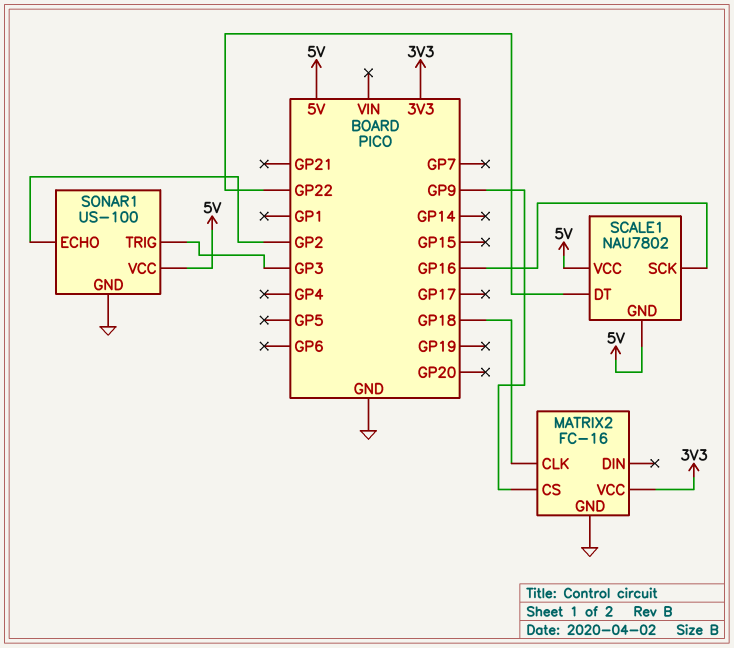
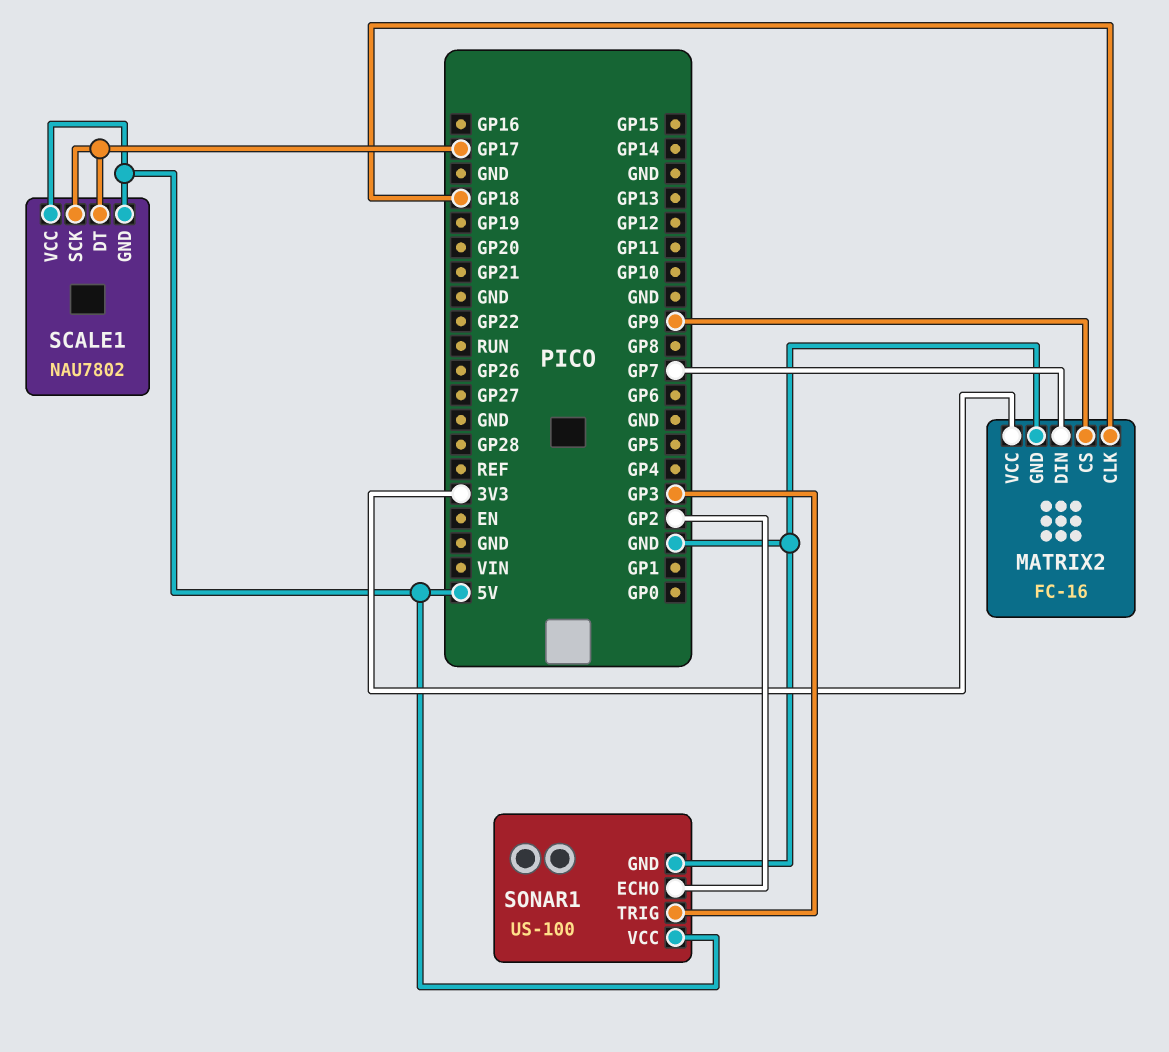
MATRIX2 pin DIN: none -> GP7
SCALE1 pin DT: GP22 -> GP17
SCALE1 pin SCK: GP16 -> GP17

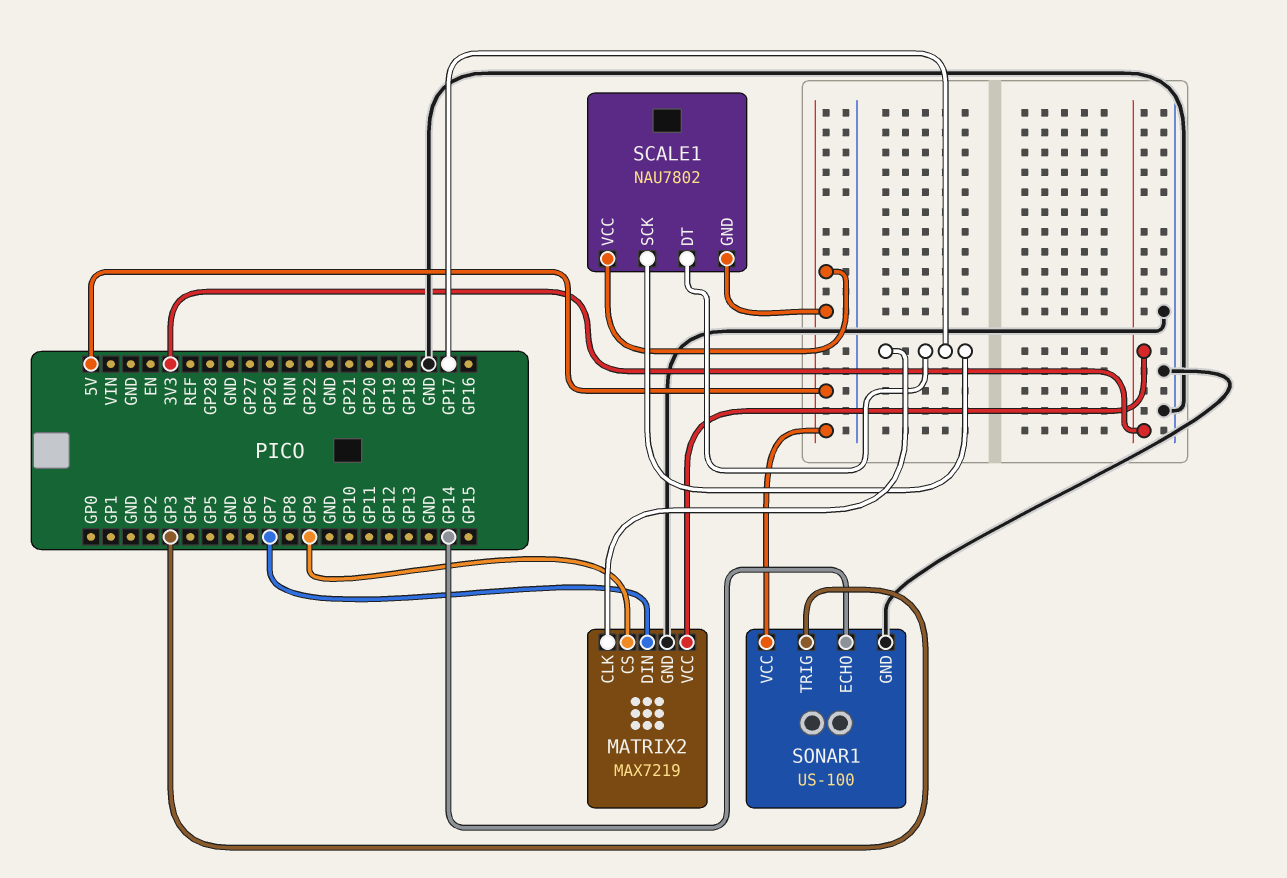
MATRIX2: FC-16 -> MAX7219
MATRIX2 pin CLK: GP18 -> GP17
SONAR1 pin ECHO: GP2 -> GP14

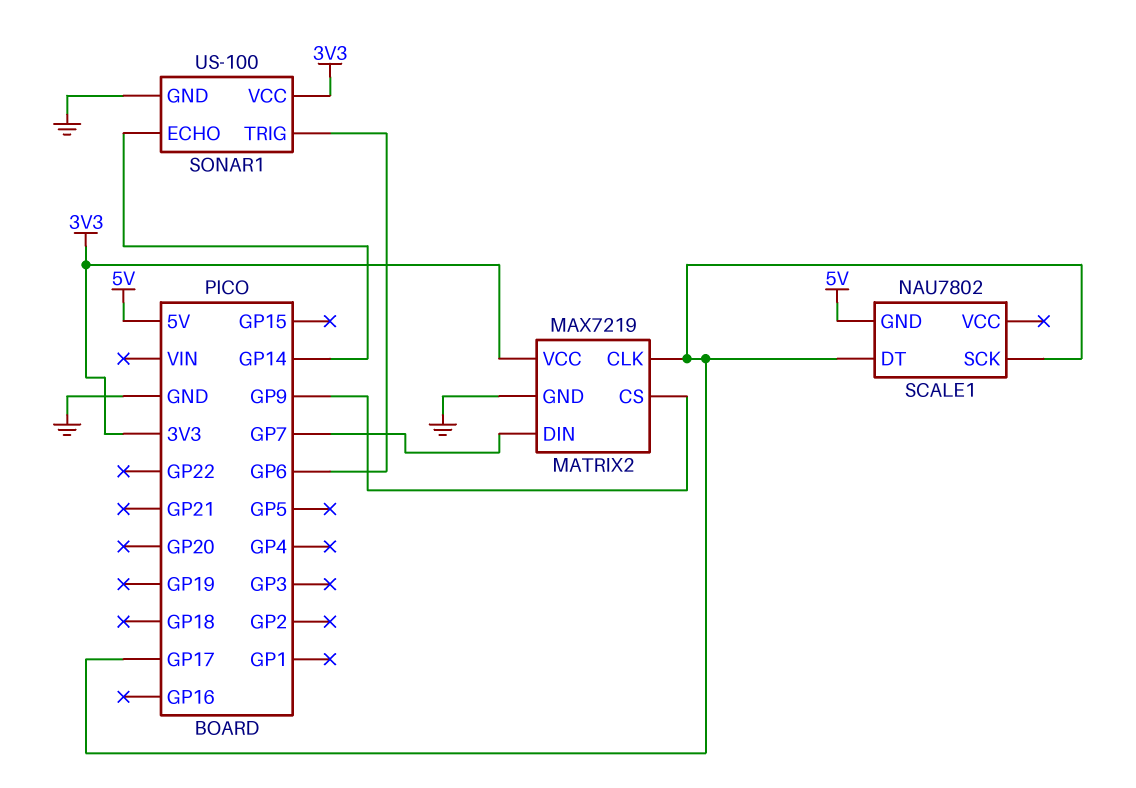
SCALE1 pin VCC: 5V -> none
SONAR1 pin TRIG: GP3 -> GP6
SONAR1 pin VCC: 5V -> 3V3

